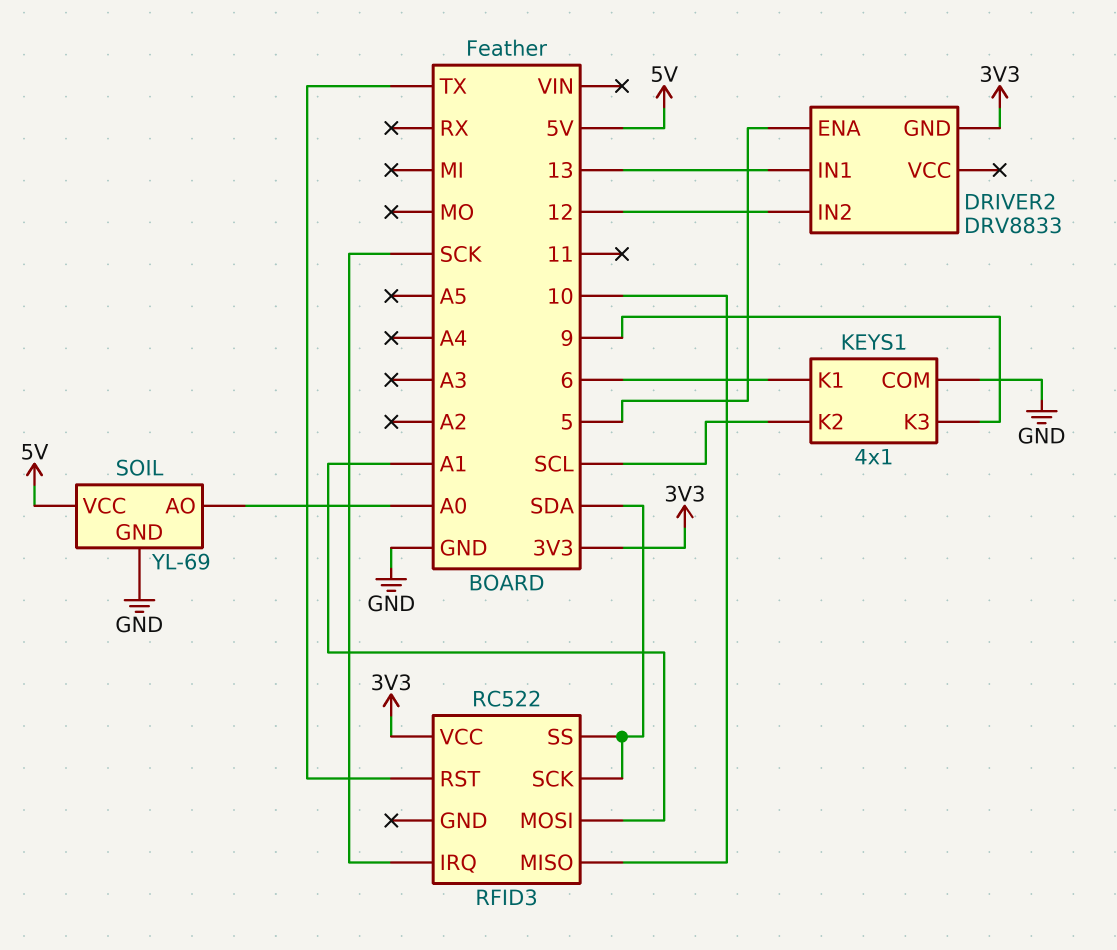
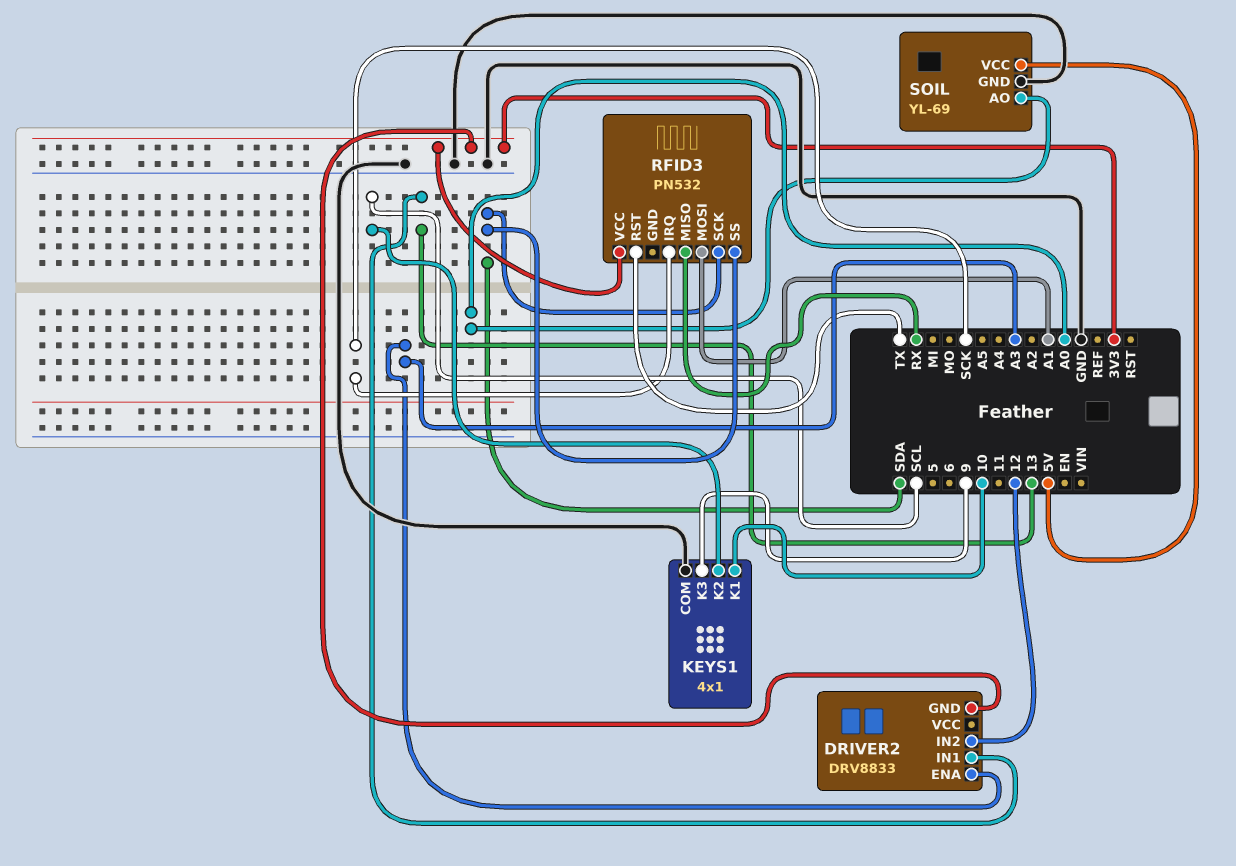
DRIVER2 pin ENA: 5 -> A3
KEYS1 pin K1: 6 -> 10
RFID3: RC522 -> PN532
RFID3 pin MISO: 10 -> RX

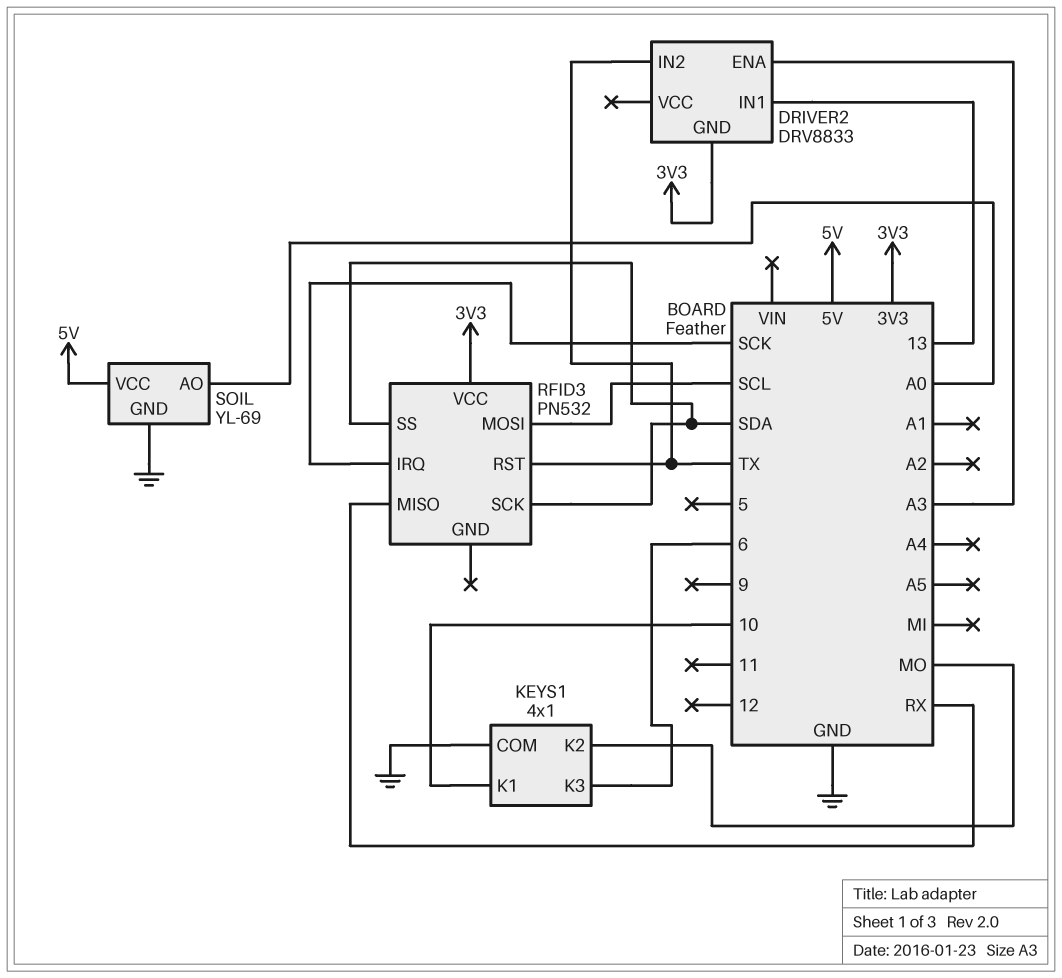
DRIVER2 pin IN2: 12 -> TX
KEYS1 pin K2: SCL -> MO
KEYS1 pin K3: 9 -> 6
RFID3 pin MOSI: A1 -> SCL

